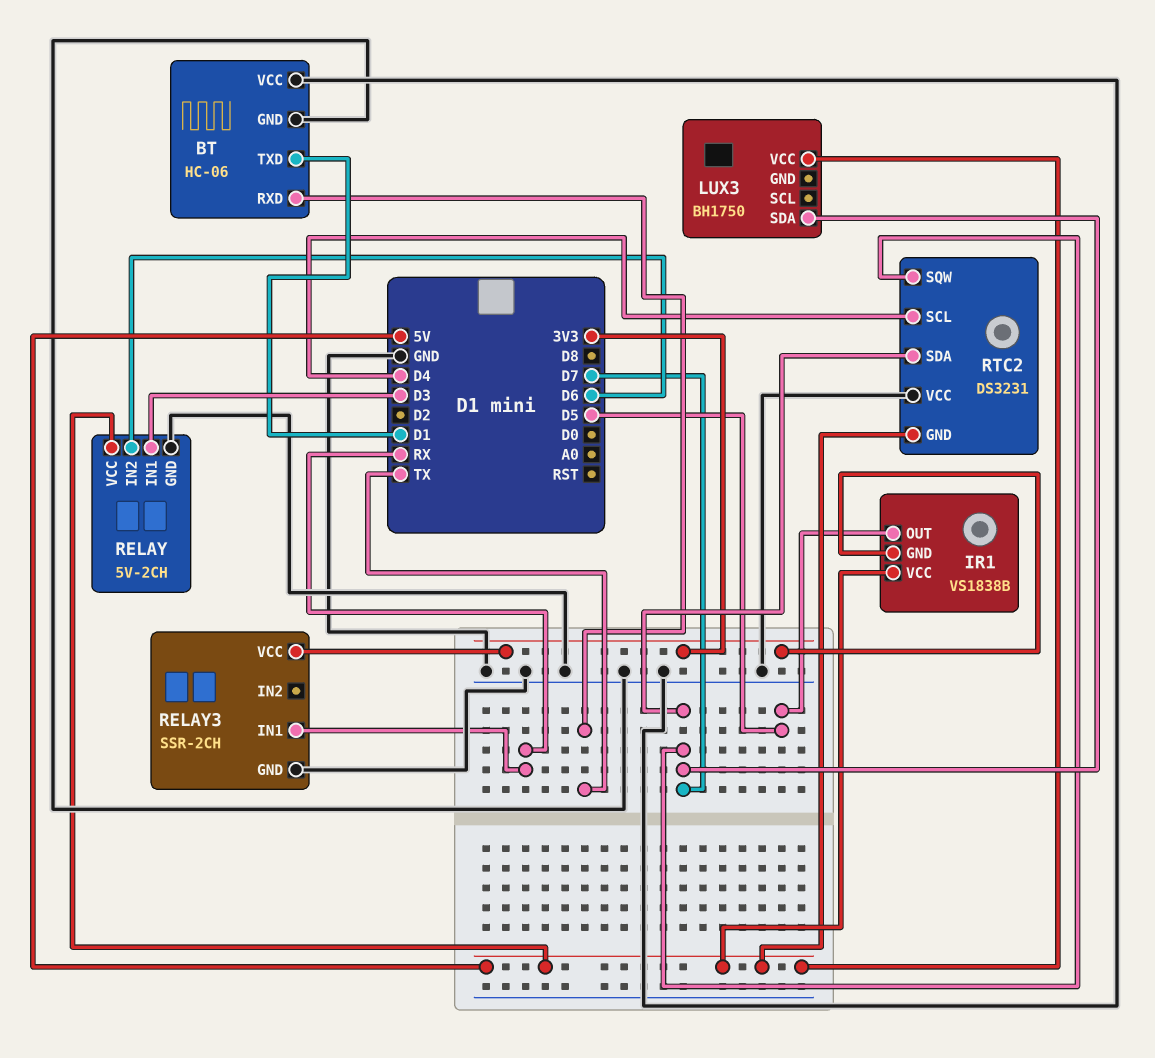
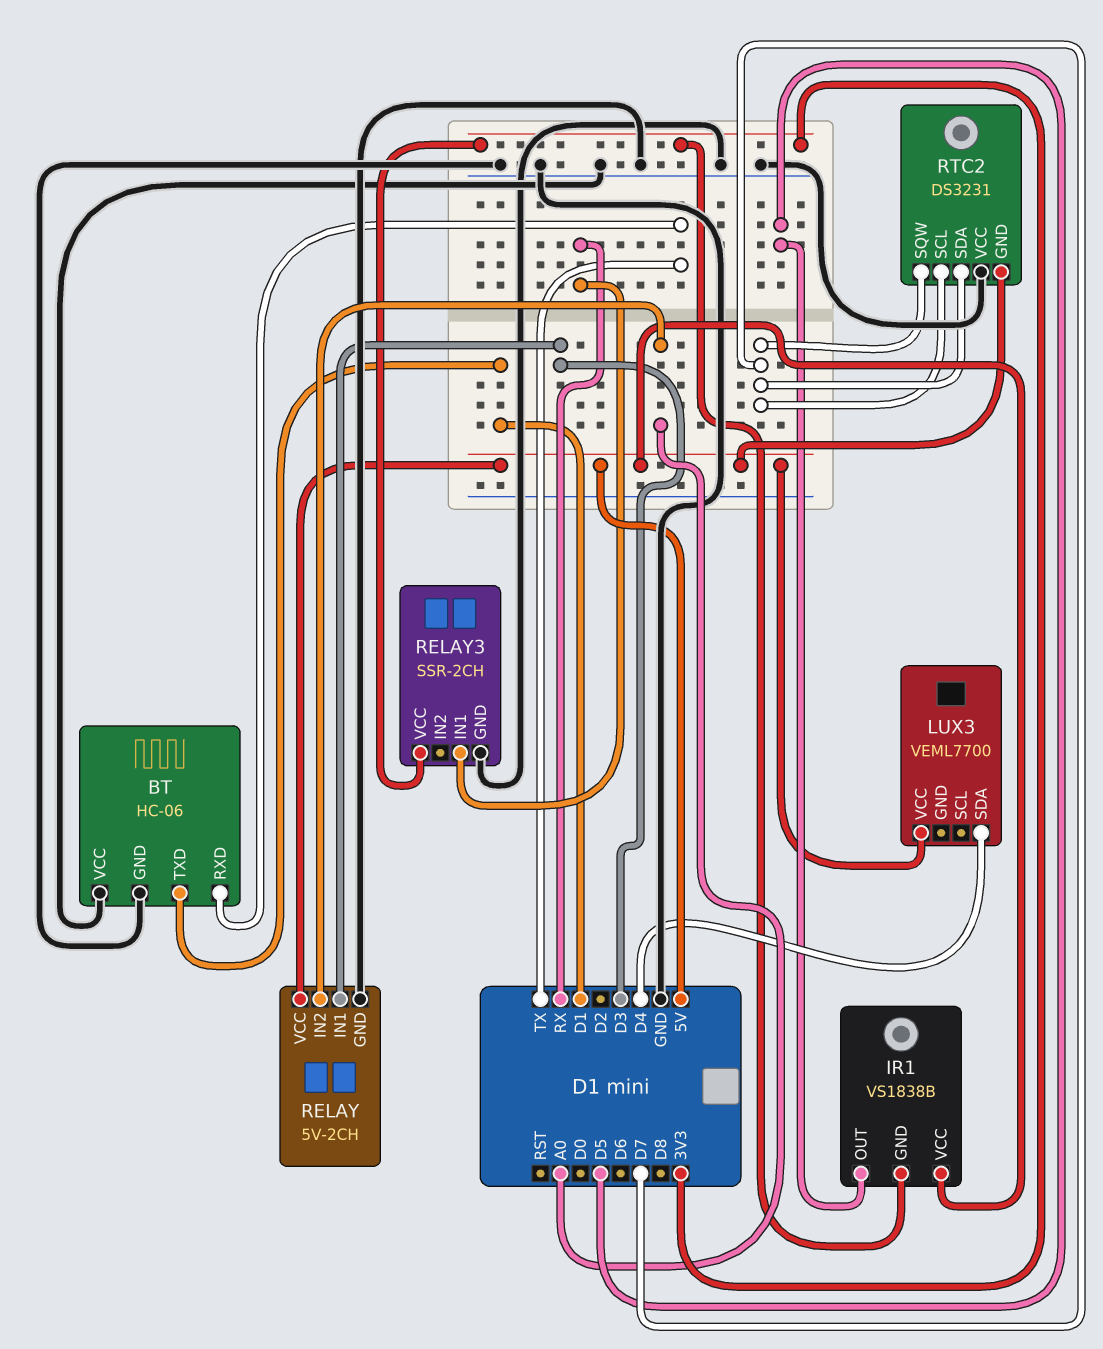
LUX3: BH1750 -> VEML7700
LUX3 pin SDA: D7 -> D4
RELAY pin IN2: D6 -> A0
RTC2 pin SCL: D4 -> D7

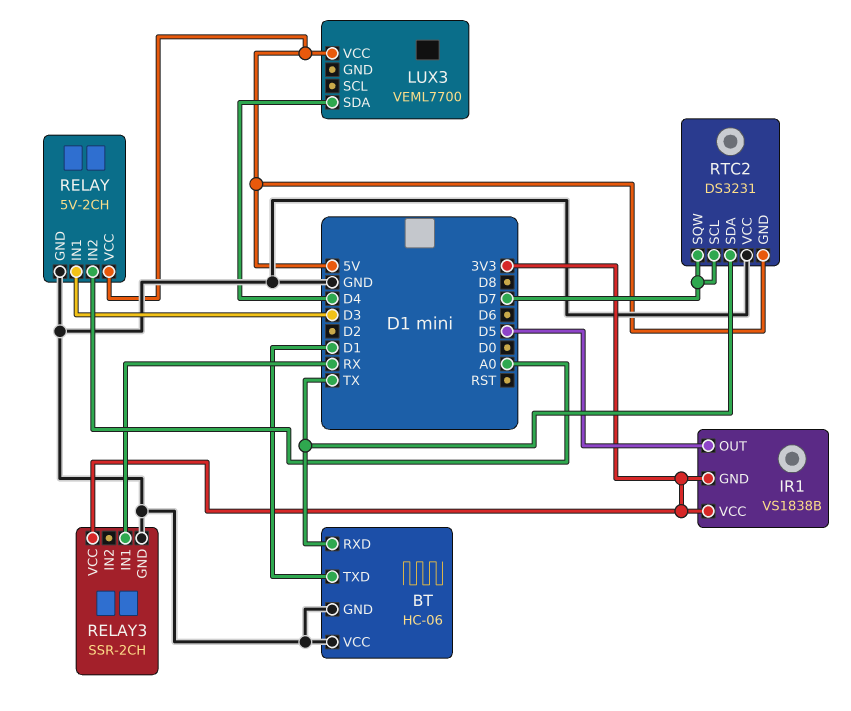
IR1 pin VCC: 5V -> 3V3
RTC2 pin SDA: D7 -> TX

